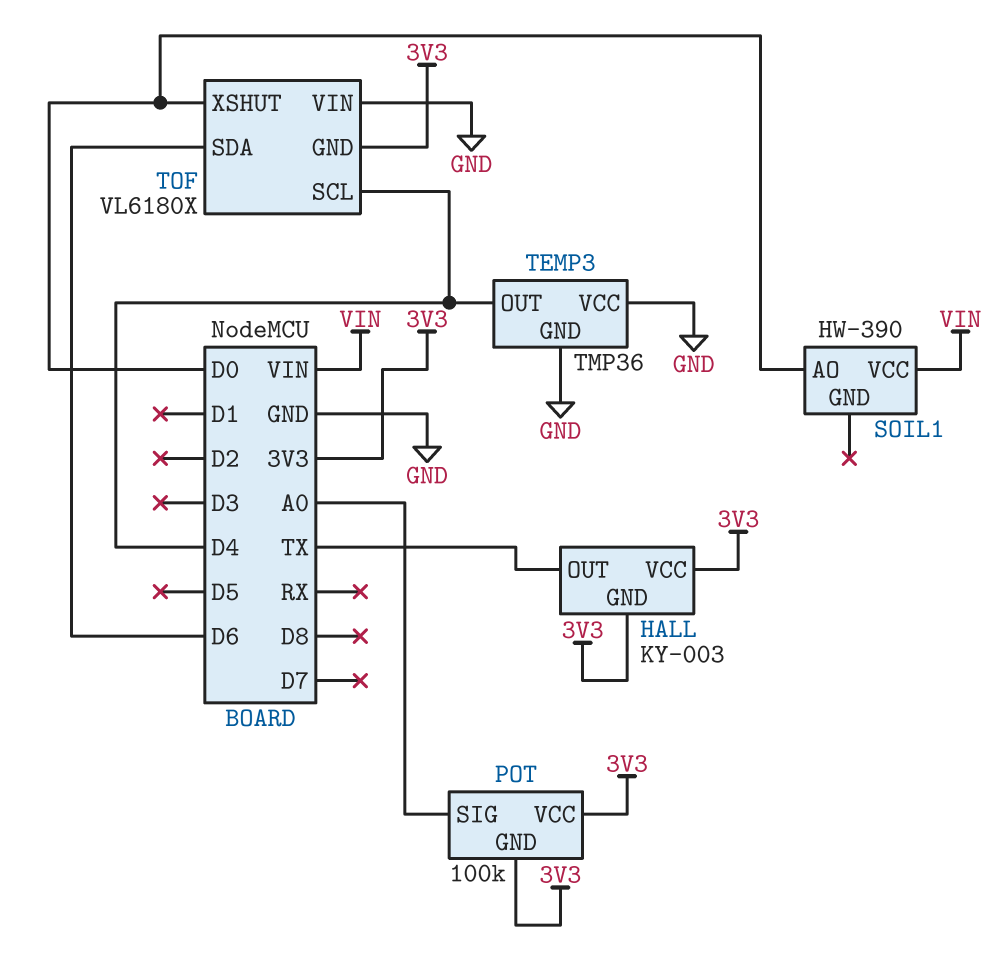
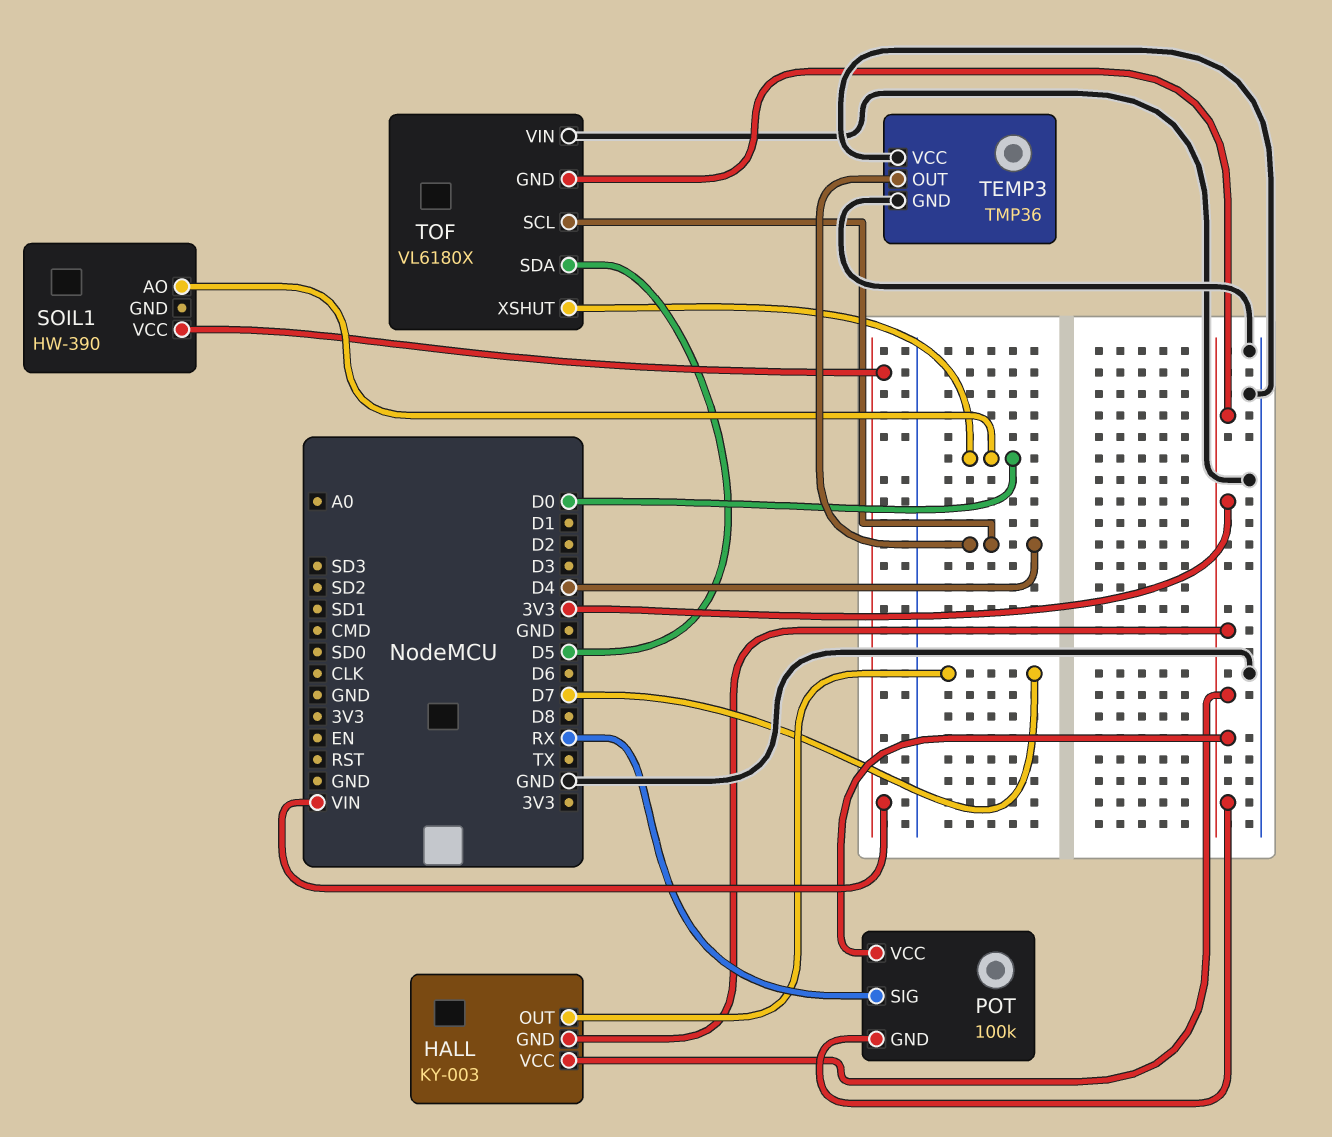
HALL pin OUT: TX -> D7
POT pin SIG: A0 -> RX
TOF pin SDA: D6 -> D5

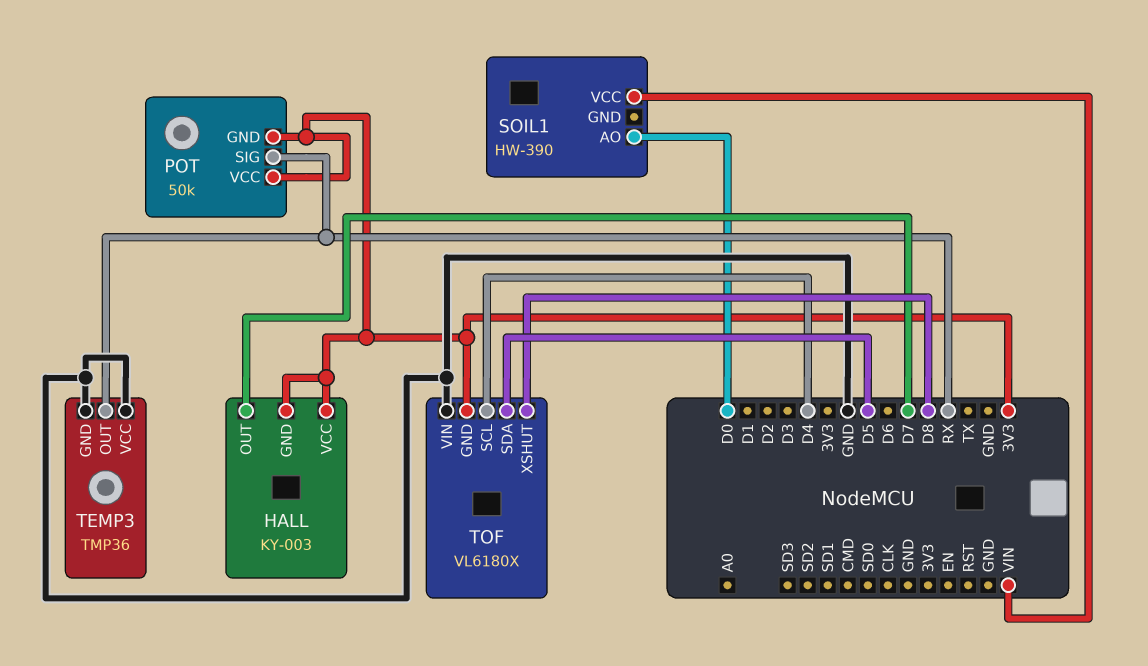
POT: 100k -> 50k
TEMP3 pin OUT: D4 -> RX
TOF pin XSHUT: D0 -> D8

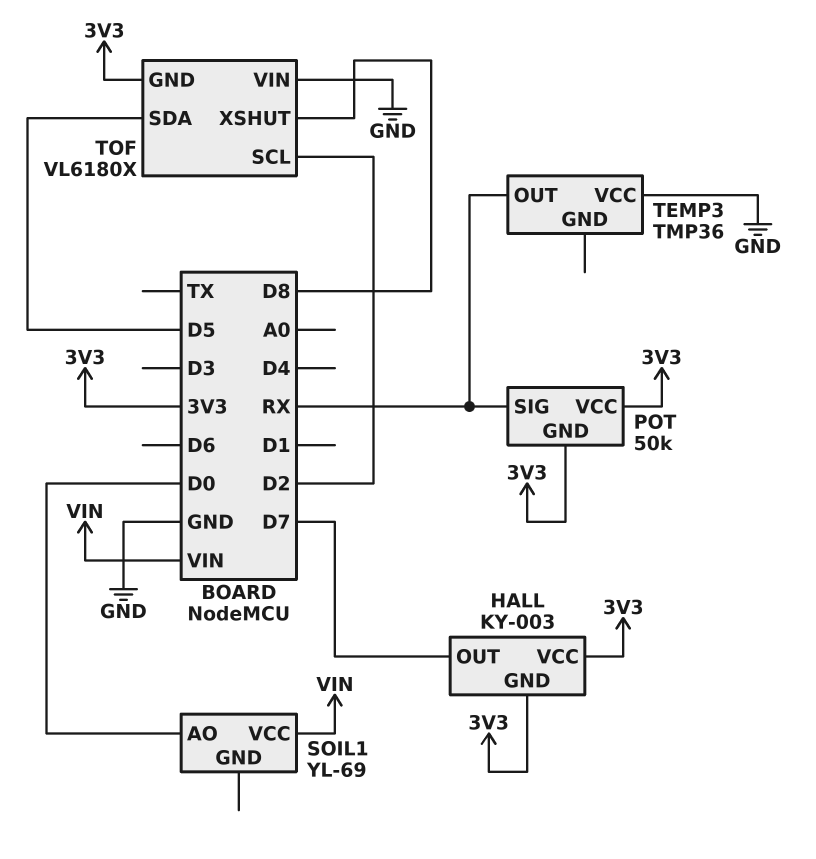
SOIL1: HW-390 -> YL-69
TEMP3 pin GND: GND -> none
TOF pin SCL: D4 -> D2

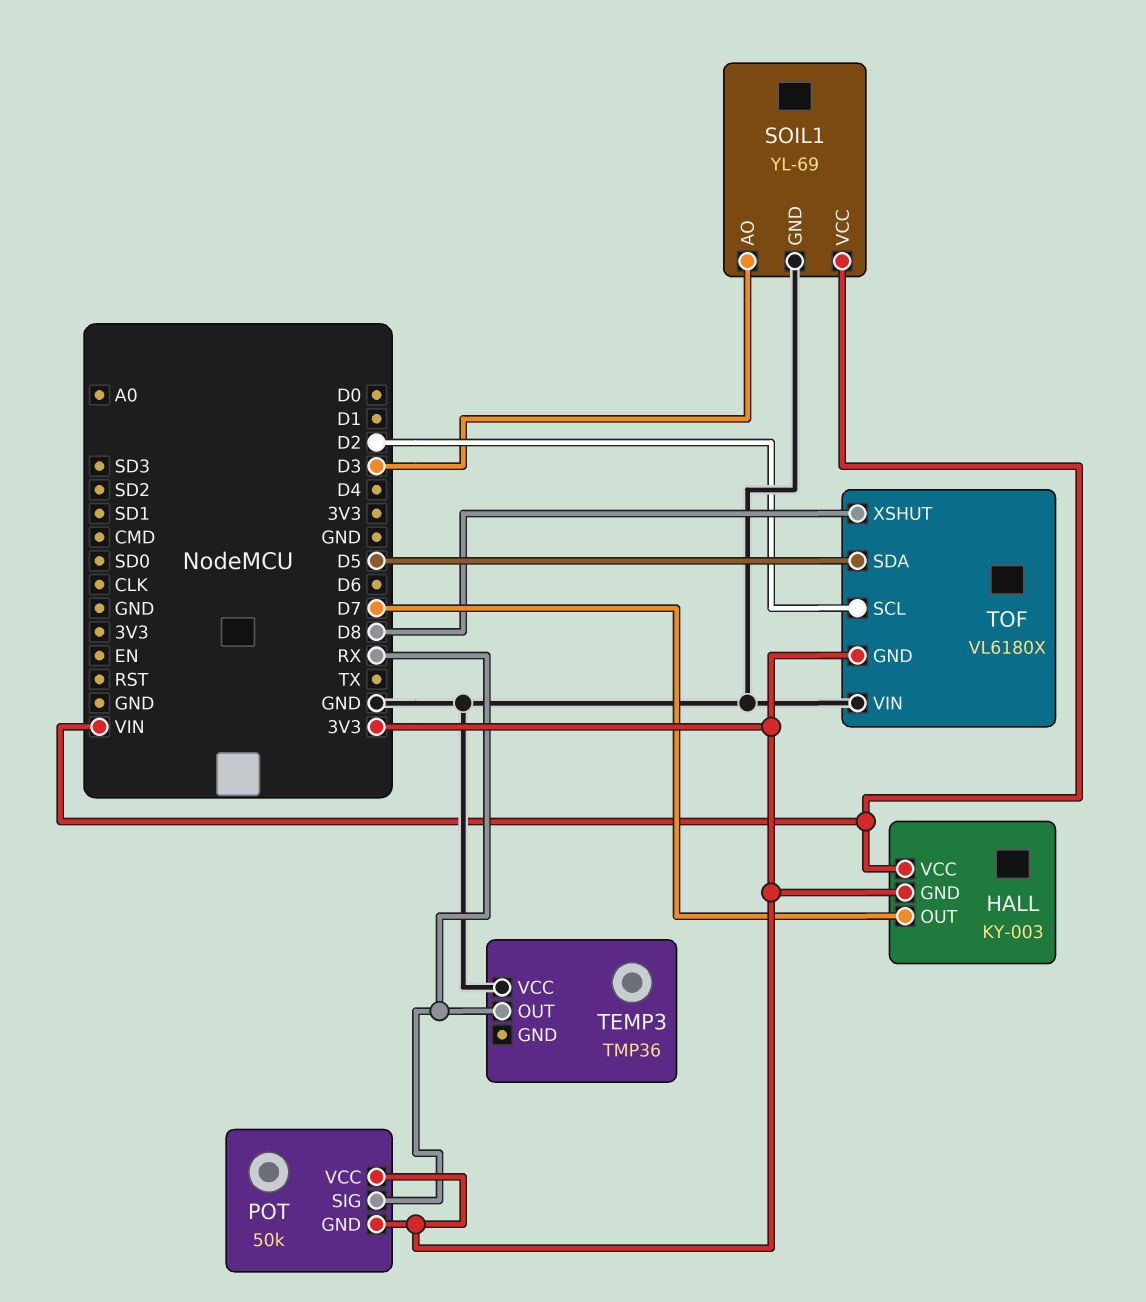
HALL pin VCC: 3V3 -> VIN
SOIL1 pin AO: D0 -> D3
SOIL1 pin GND: none -> GND

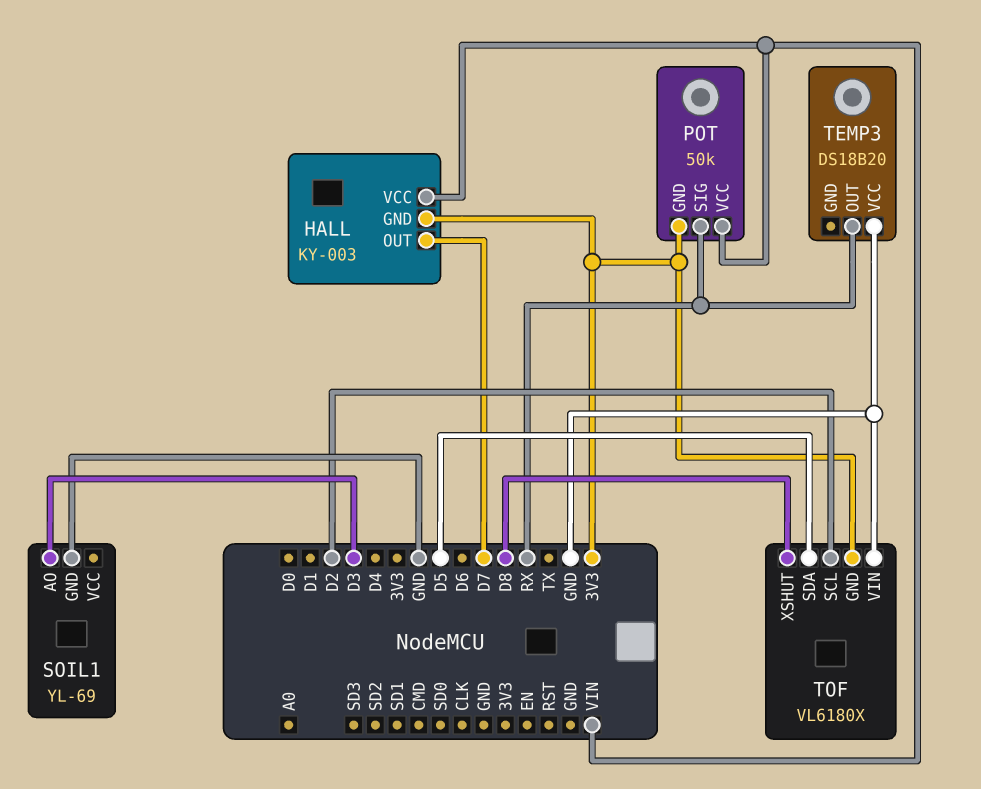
POT pin VCC: 3V3 -> VIN
SOIL1 pin VCC: VIN -> none
TEMP3: TMP36 -> DS18B20

